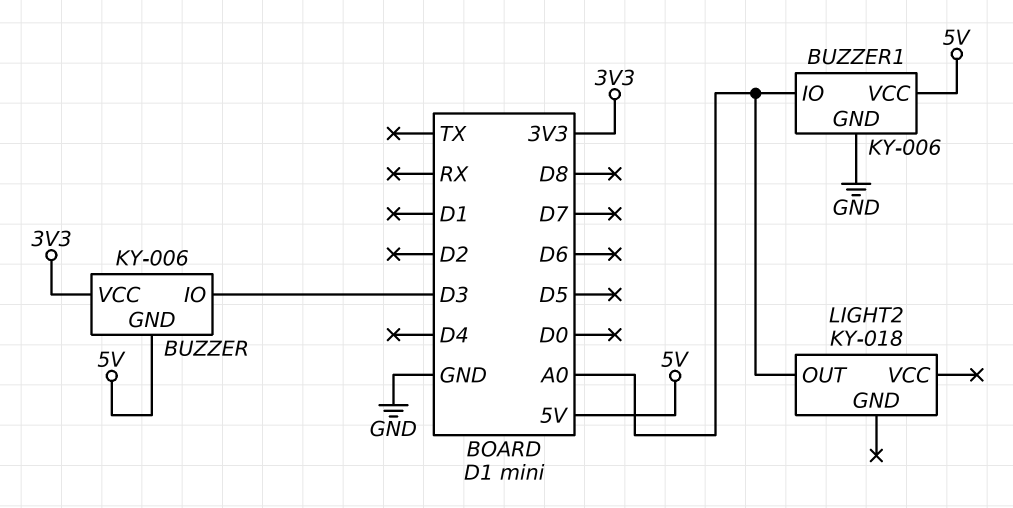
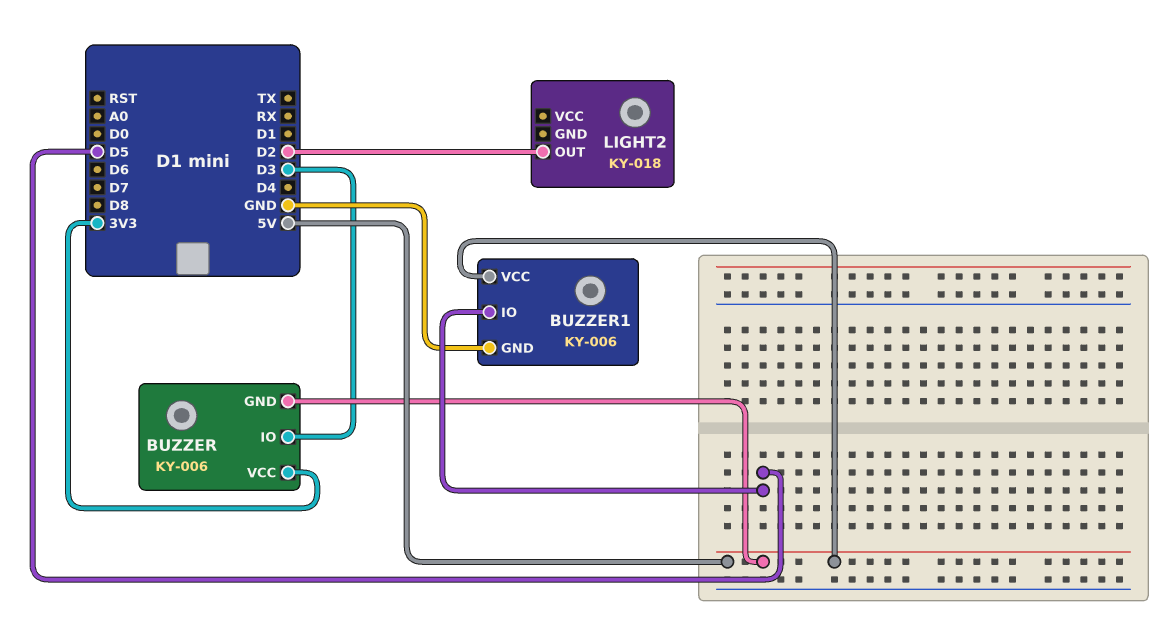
BUZZER1 pin IO: A0 -> D5
LIGHT2 pin OUT: A0 -> D2

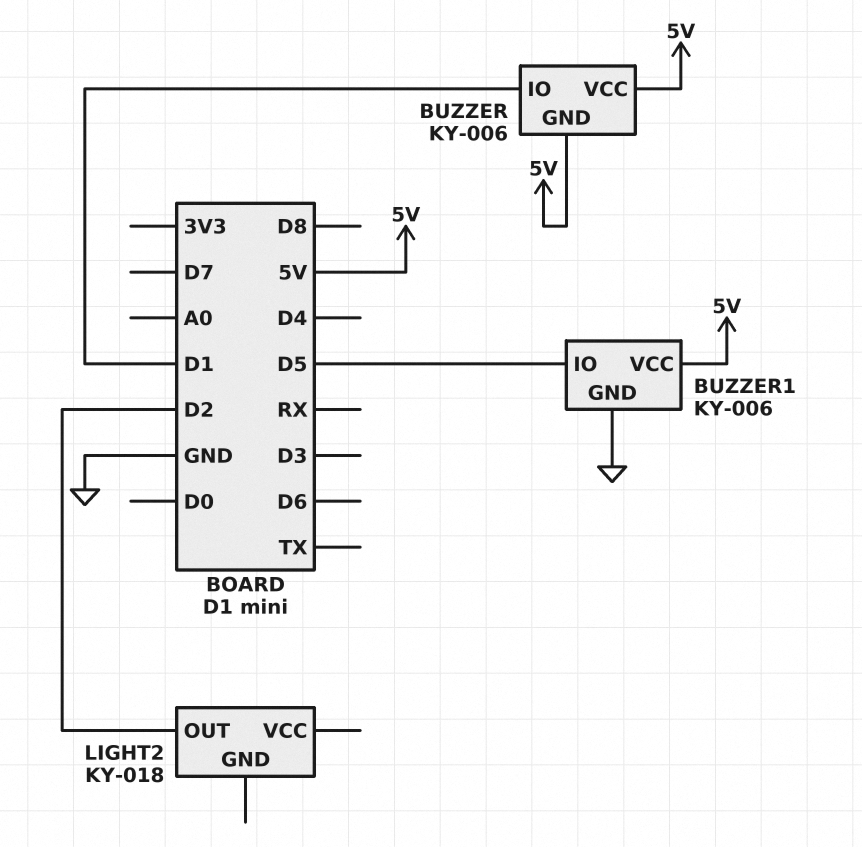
BUZZER pin IO: D3 -> D1
BUZZER pin VCC: 3V3 -> 5V

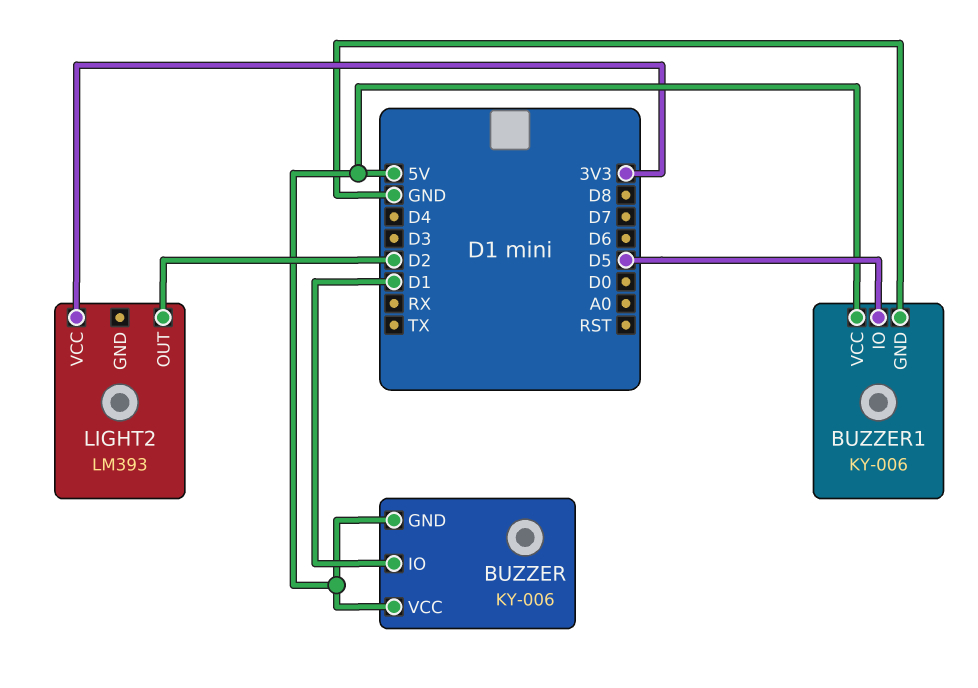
LIGHT2: KY-018 -> LM393
LIGHT2 pin VCC: none -> 3V3

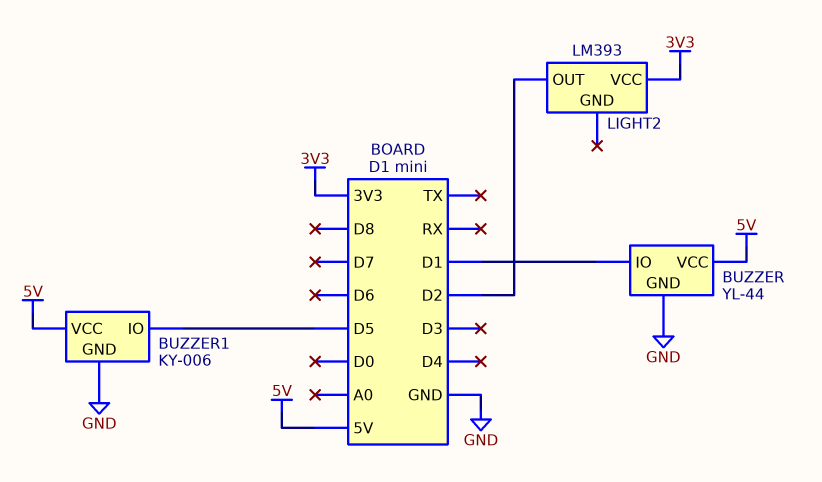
BUZZER: KY-006 -> YL-44
BUZZER pin GND: 5V -> GND

